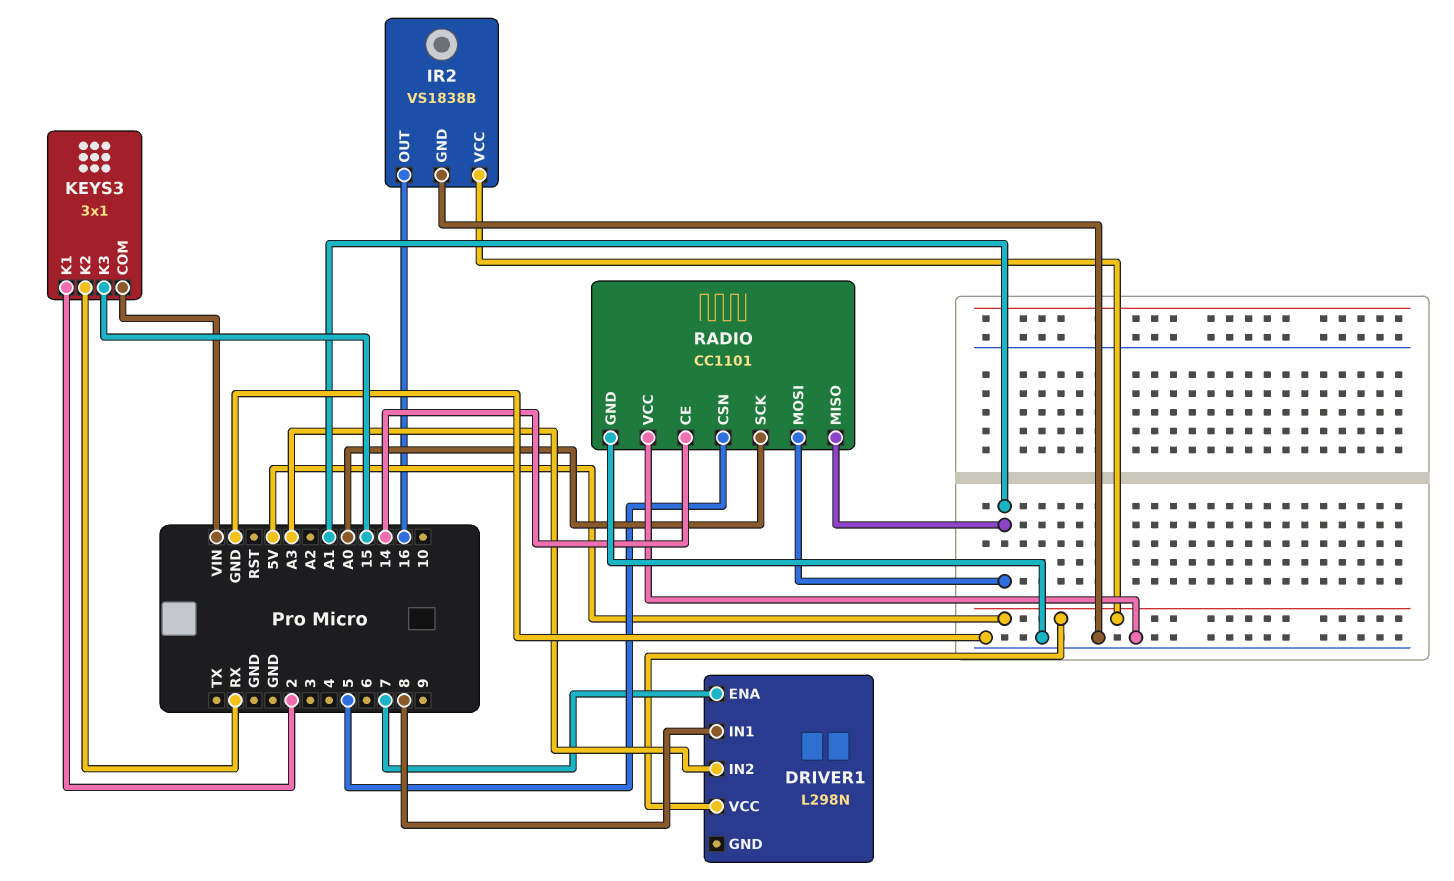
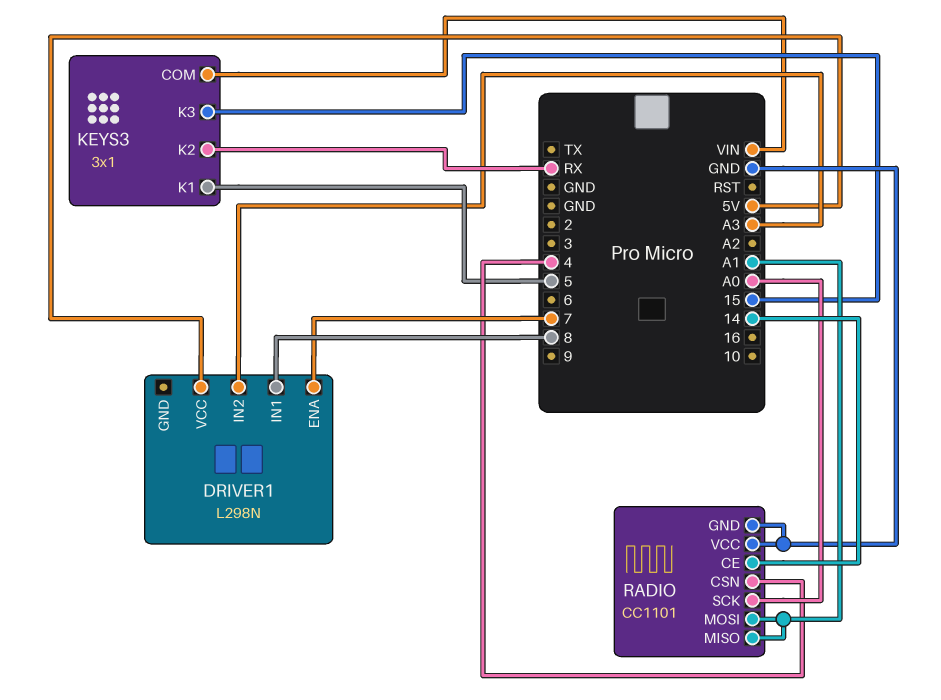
IR2: VS1838B -> none
IR2 pin GND: GND -> none
IR2 pin OUT: 16 -> none
IR2 pin VCC: 5V -> none
KEYS3 pin K1: 2 -> 5
RADIO pin CSN: 5 -> 4

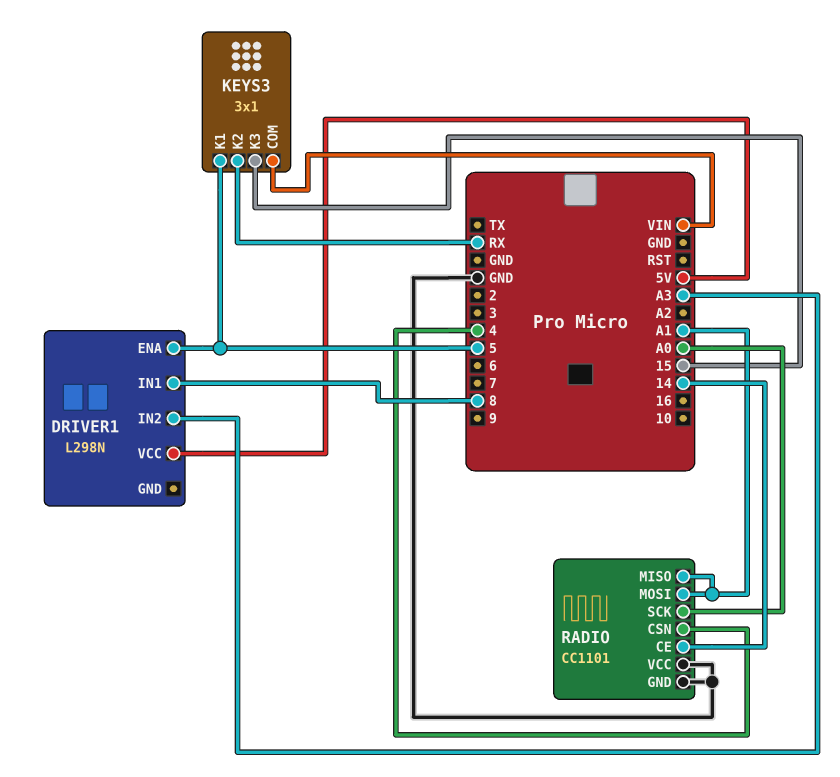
DRIVER1 pin ENA: 7 -> 5

